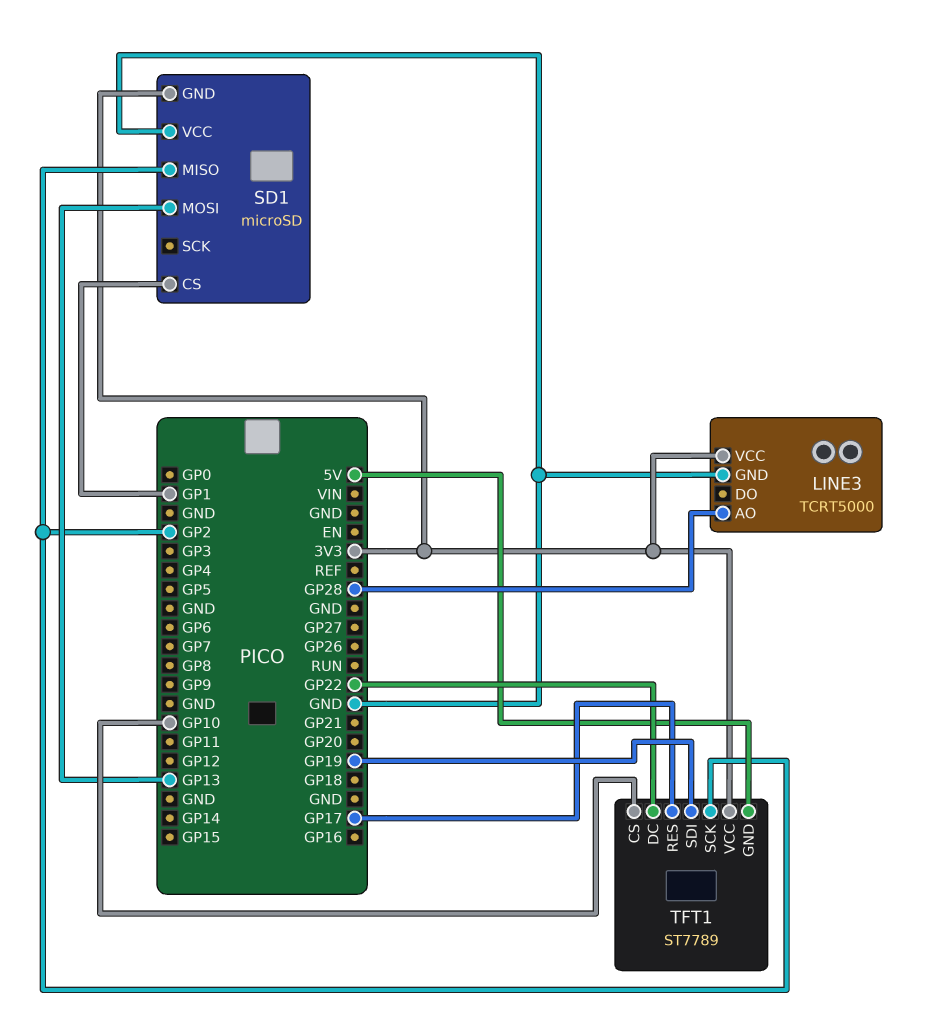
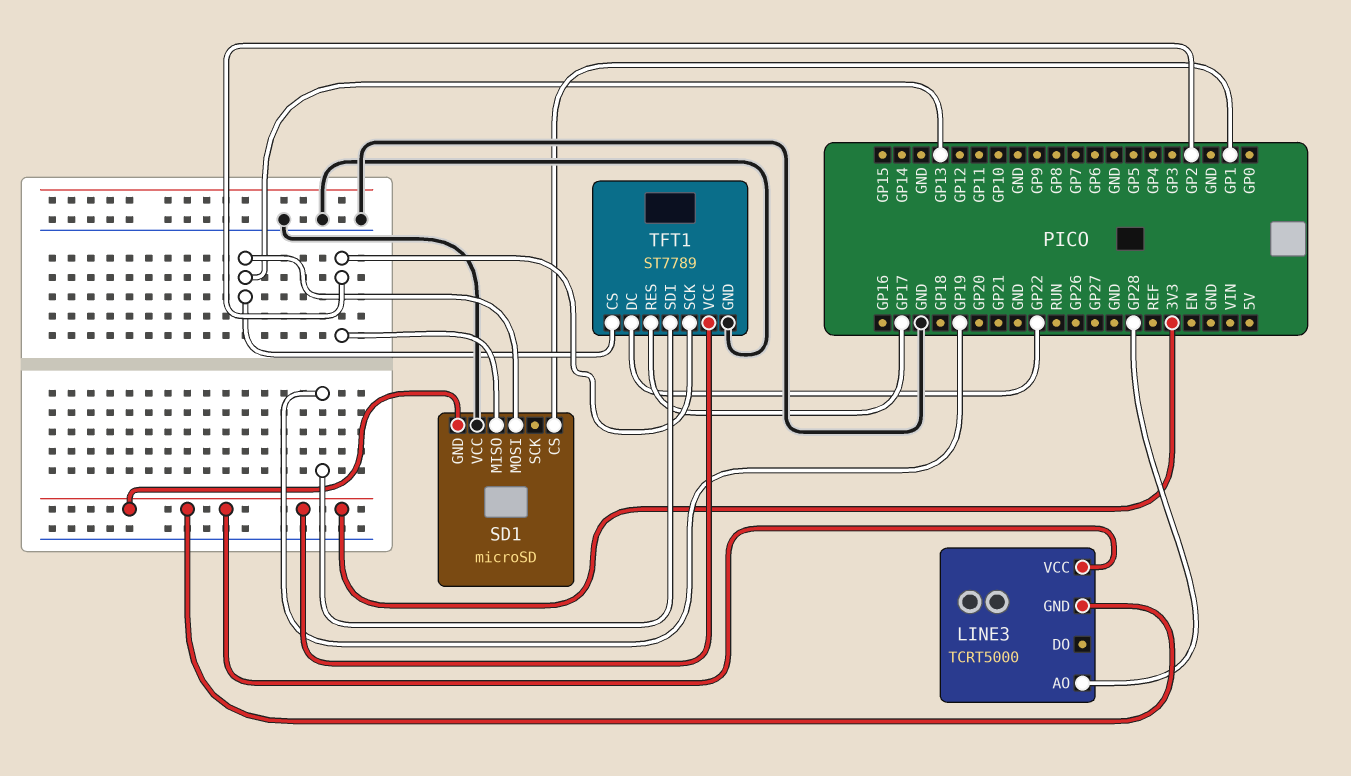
LINE3 pin GND: GND -> 3V3
TFT1 pin CS: GP10 -> GP13
TFT1 pin GND: 5V -> GND

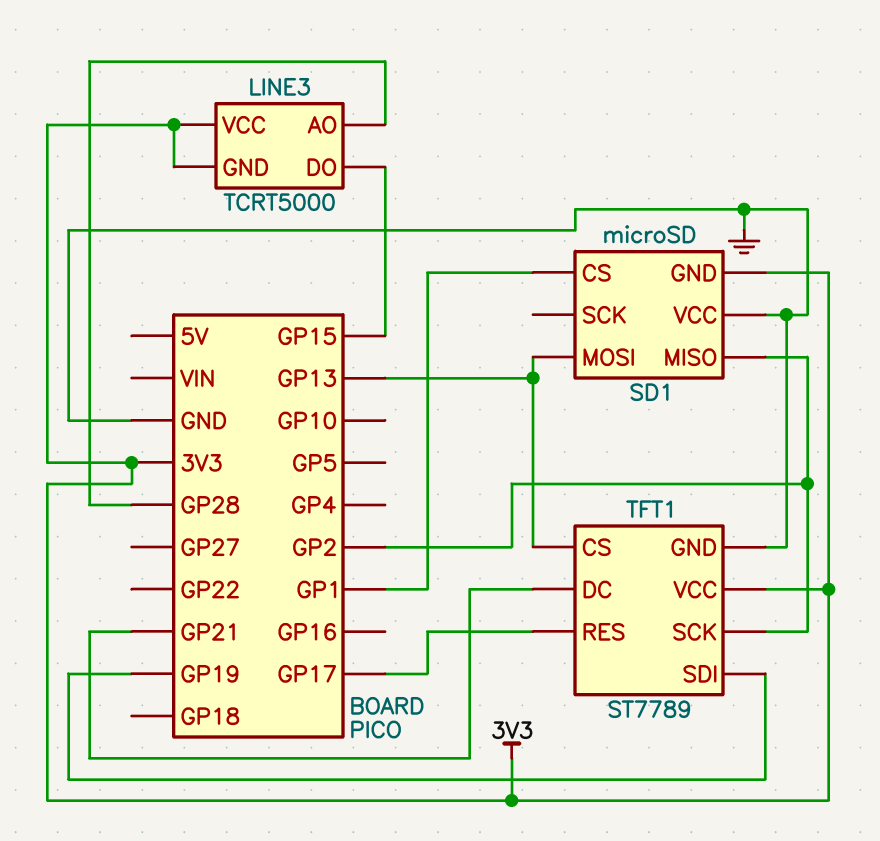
LINE3 pin DO: none -> GP15
TFT1 pin DC: GP22 -> GP21

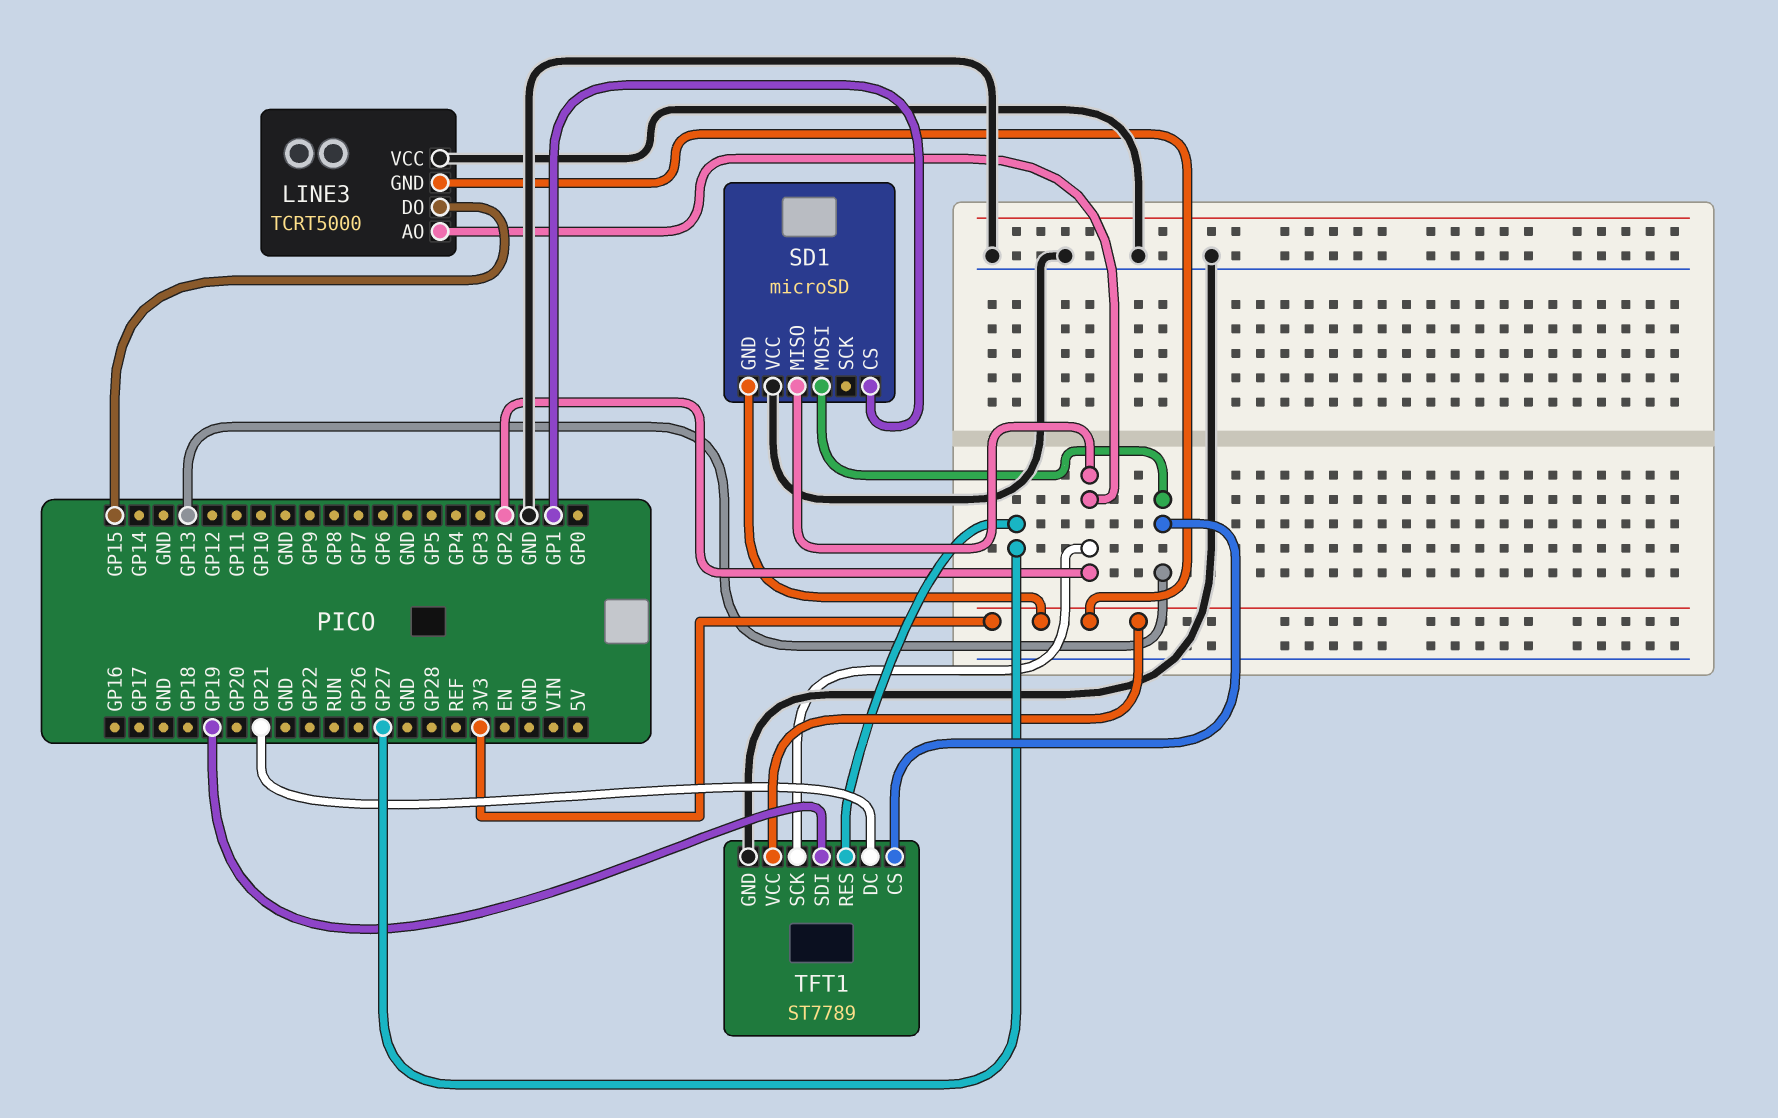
LINE3 pin AO: GP28 -> GP2
LINE3 pin VCC: 3V3 -> GND
TFT1 pin RES: GP17 -> GP27

